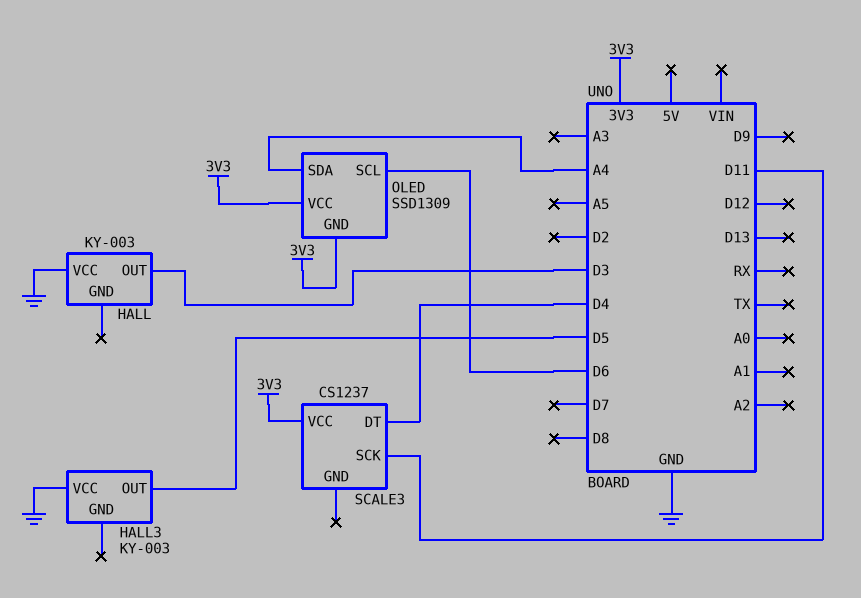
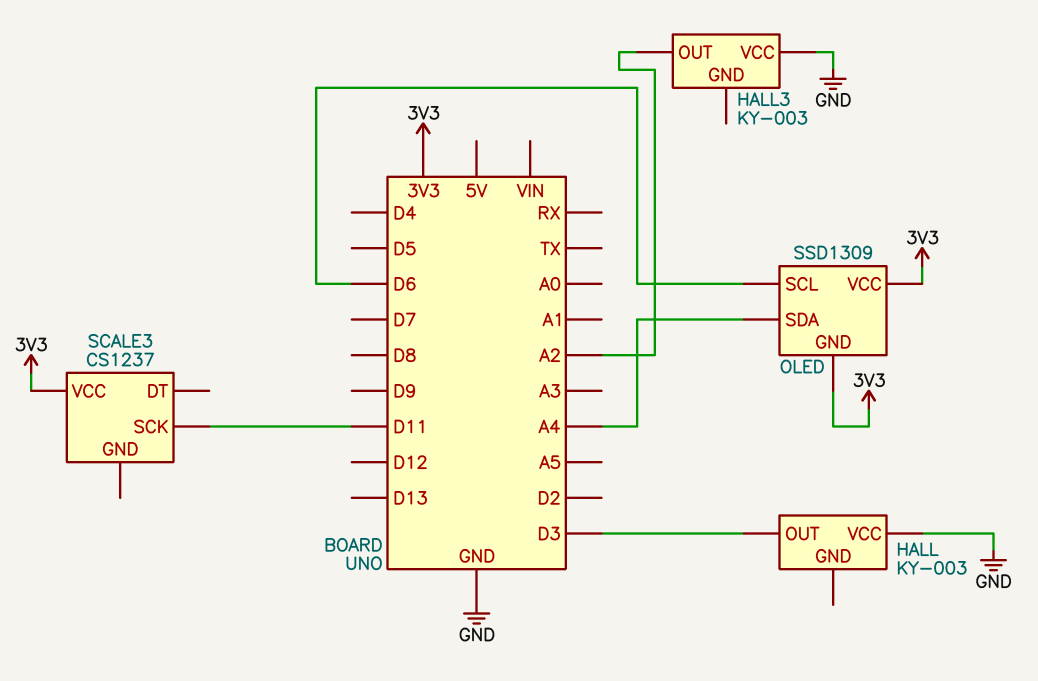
HALL3 pin OUT: D5 -> A2
SCALE3 pin DT: D4 -> none

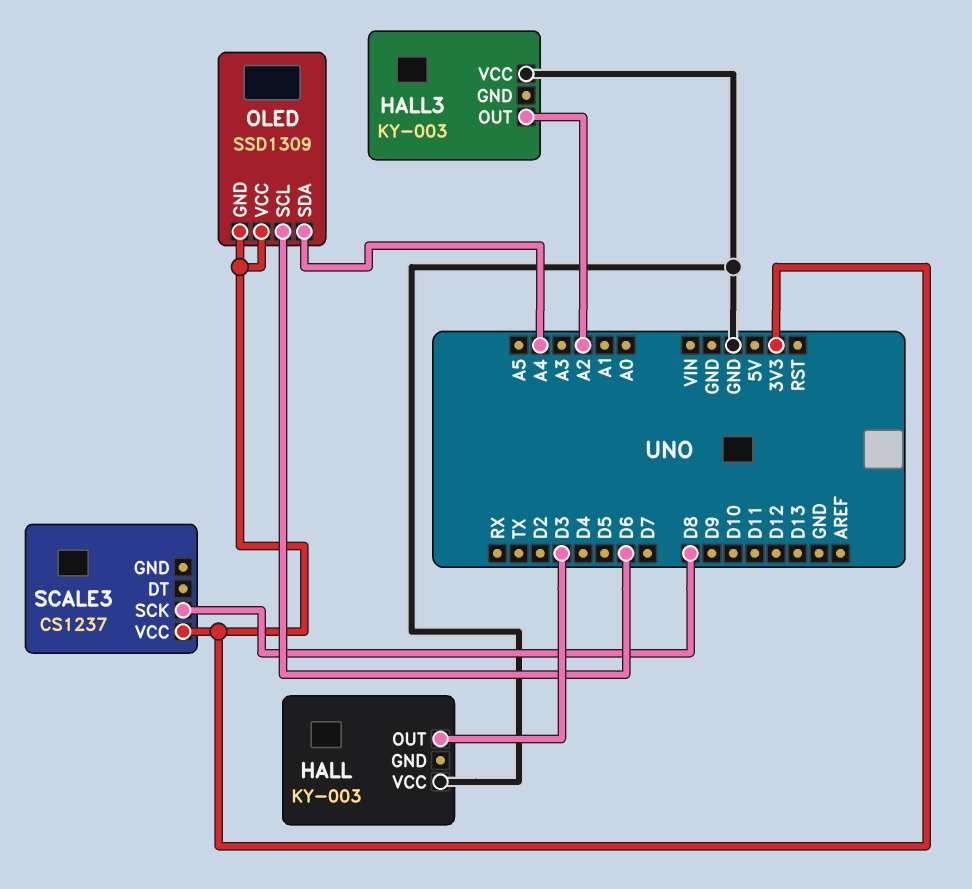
SCALE3 pin SCK: D11 -> D8

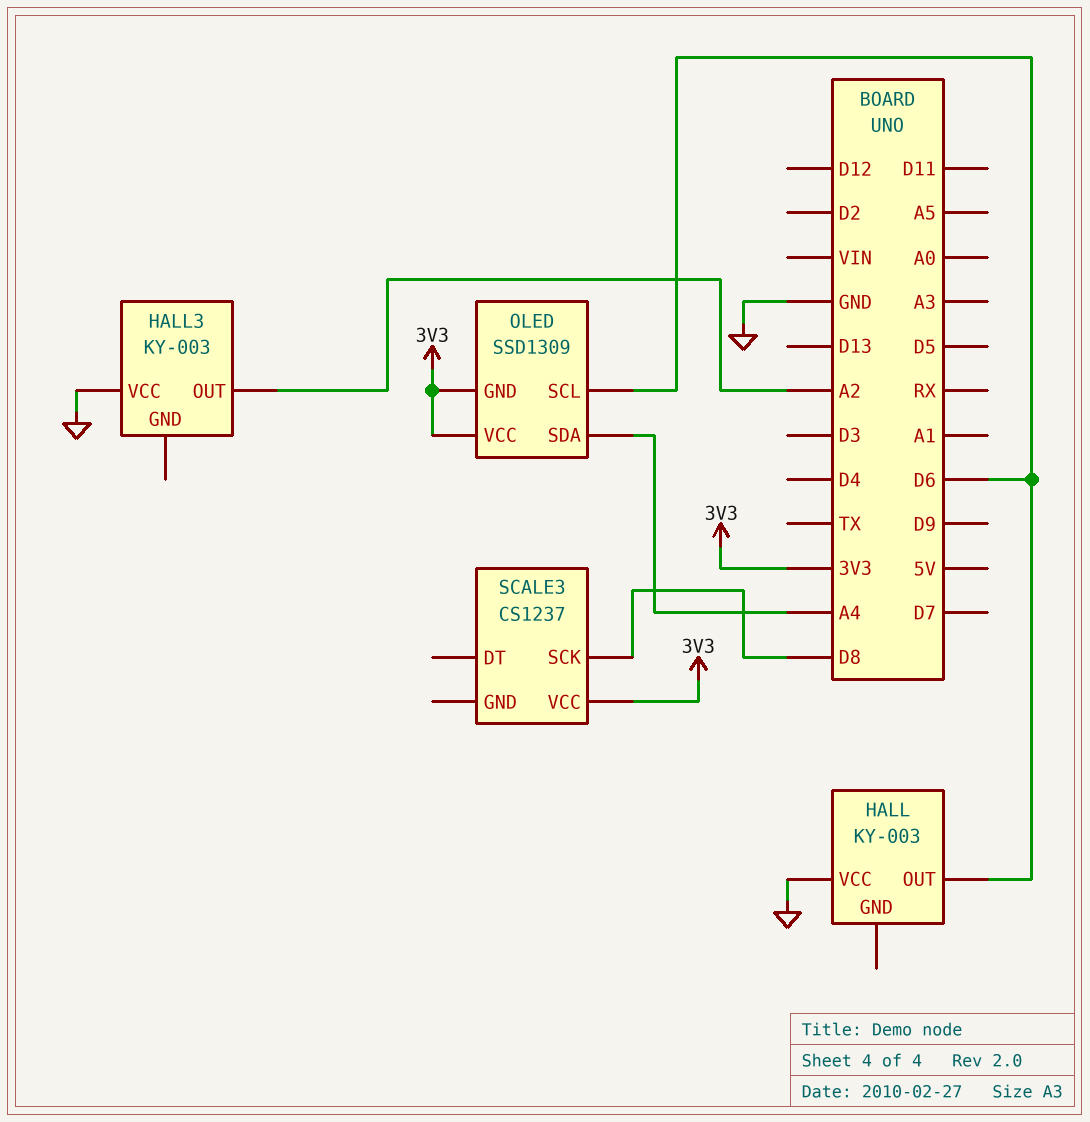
HALL pin OUT: D3 -> D6

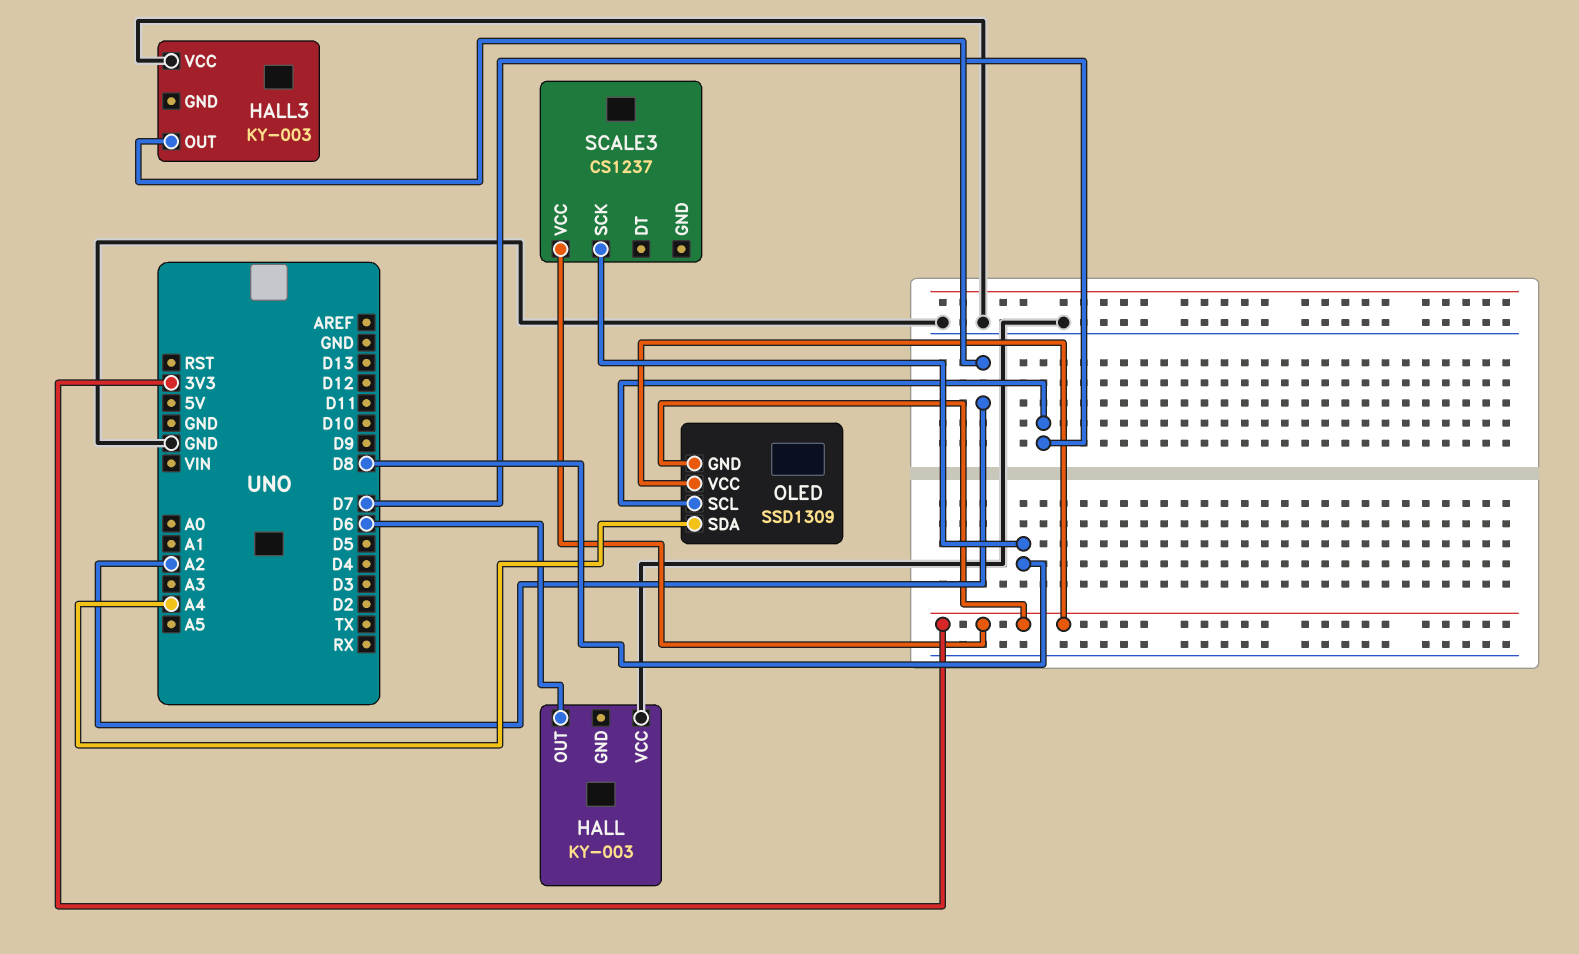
OLED pin SCL: D6 -> D7

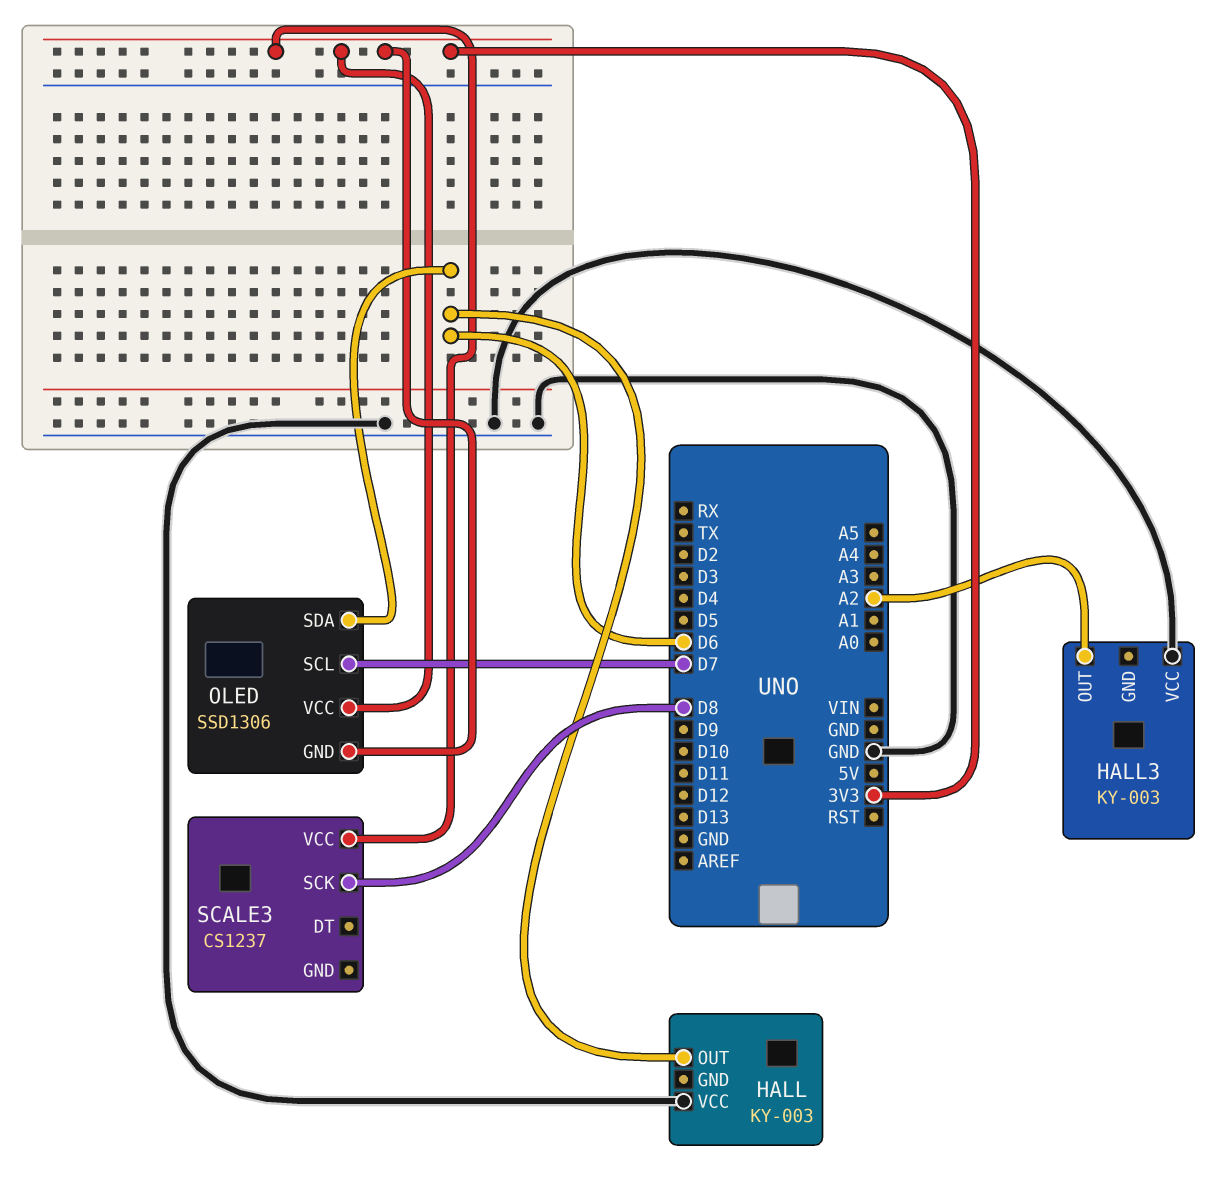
OLED: SSD1309 -> SSD1306
OLED pin SDA: A4 -> D6

